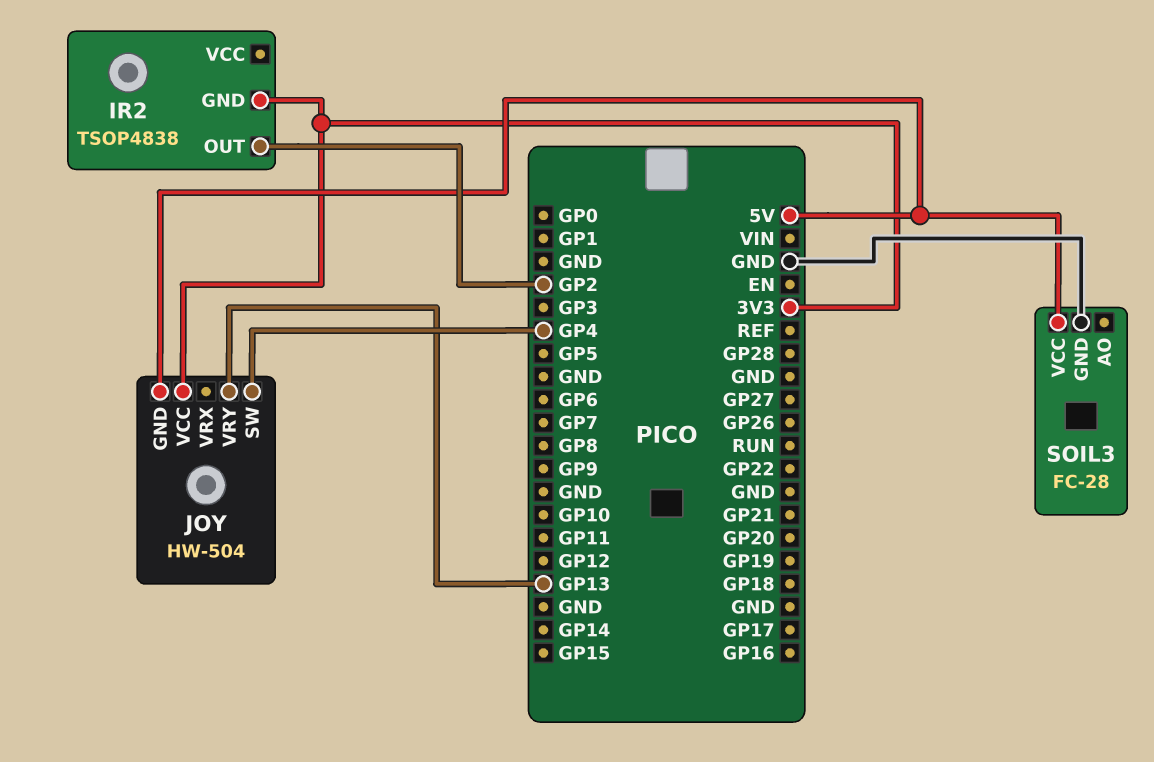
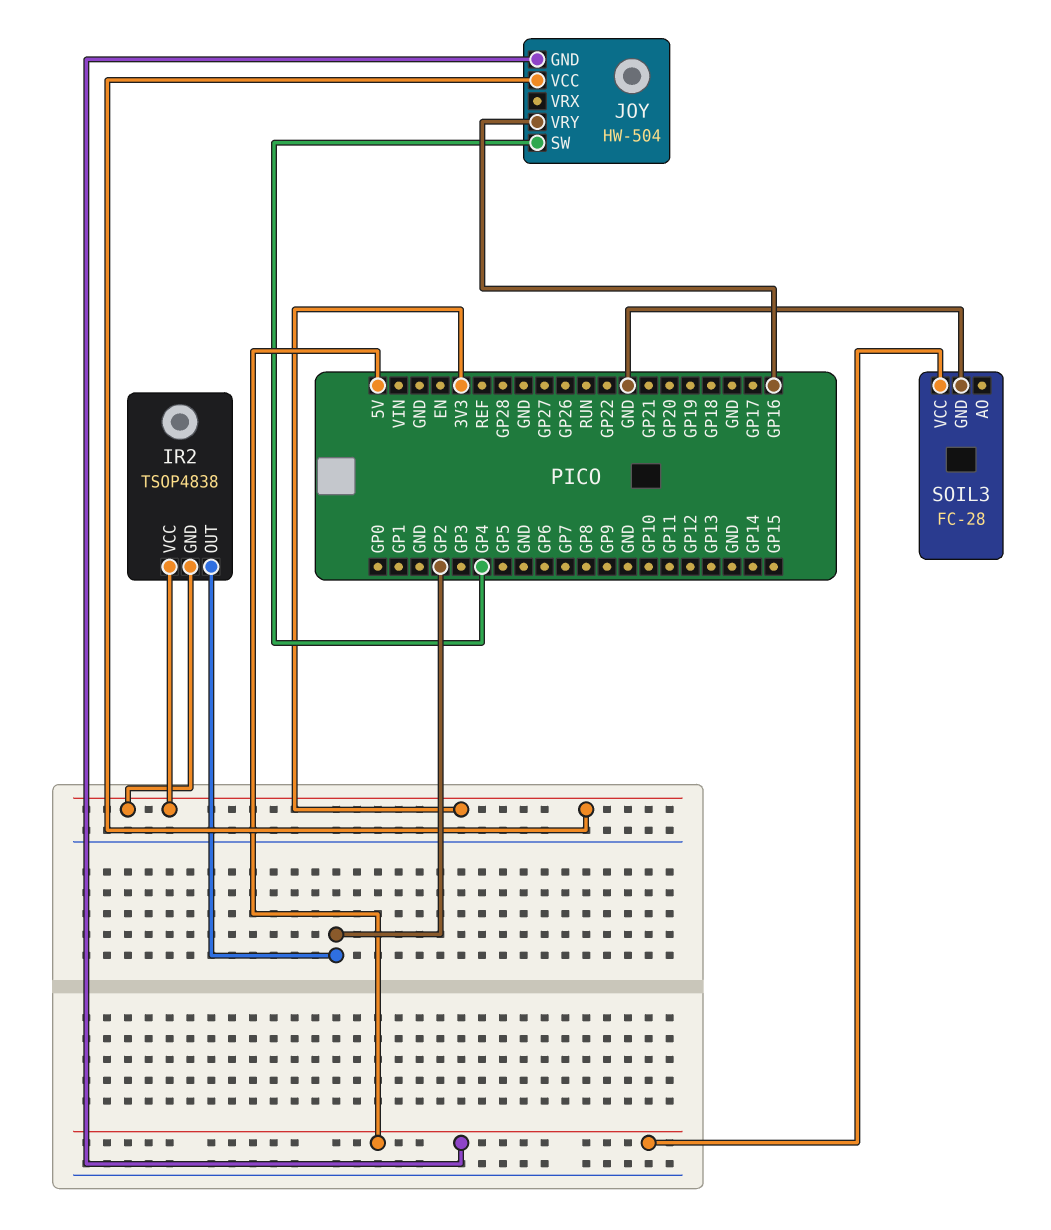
IR2 pin VCC: none -> 3V3
JOY pin VRY: GP13 -> GP16

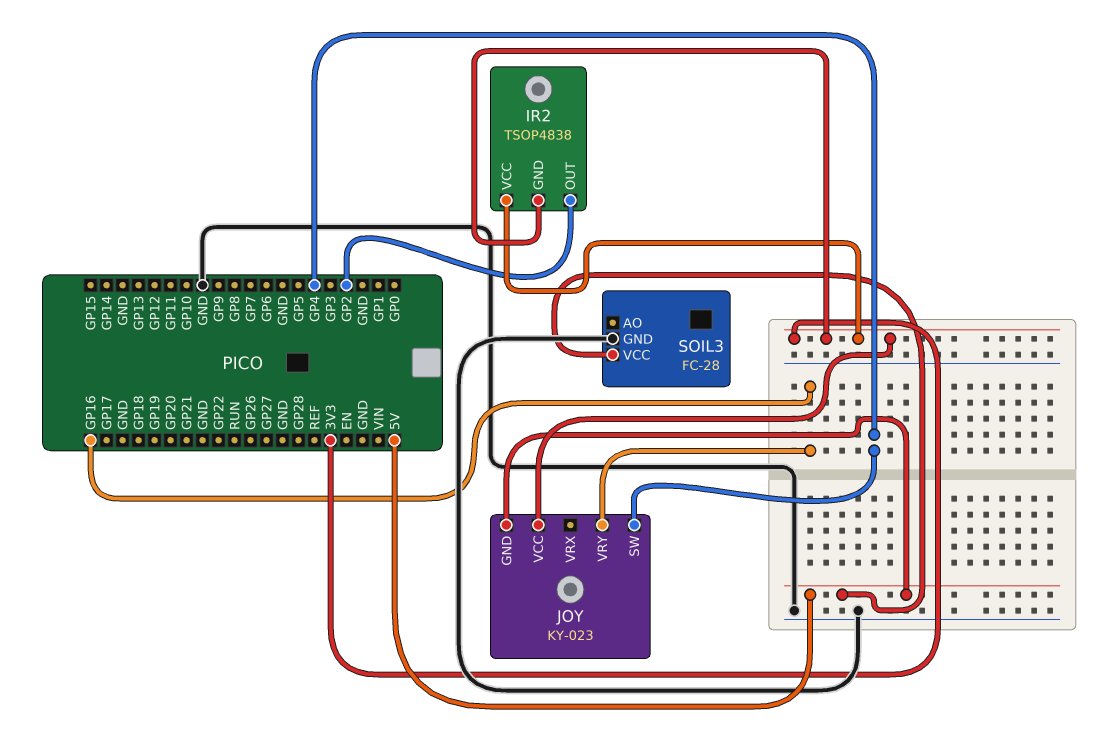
JOY: HW-504 -> KY-023

